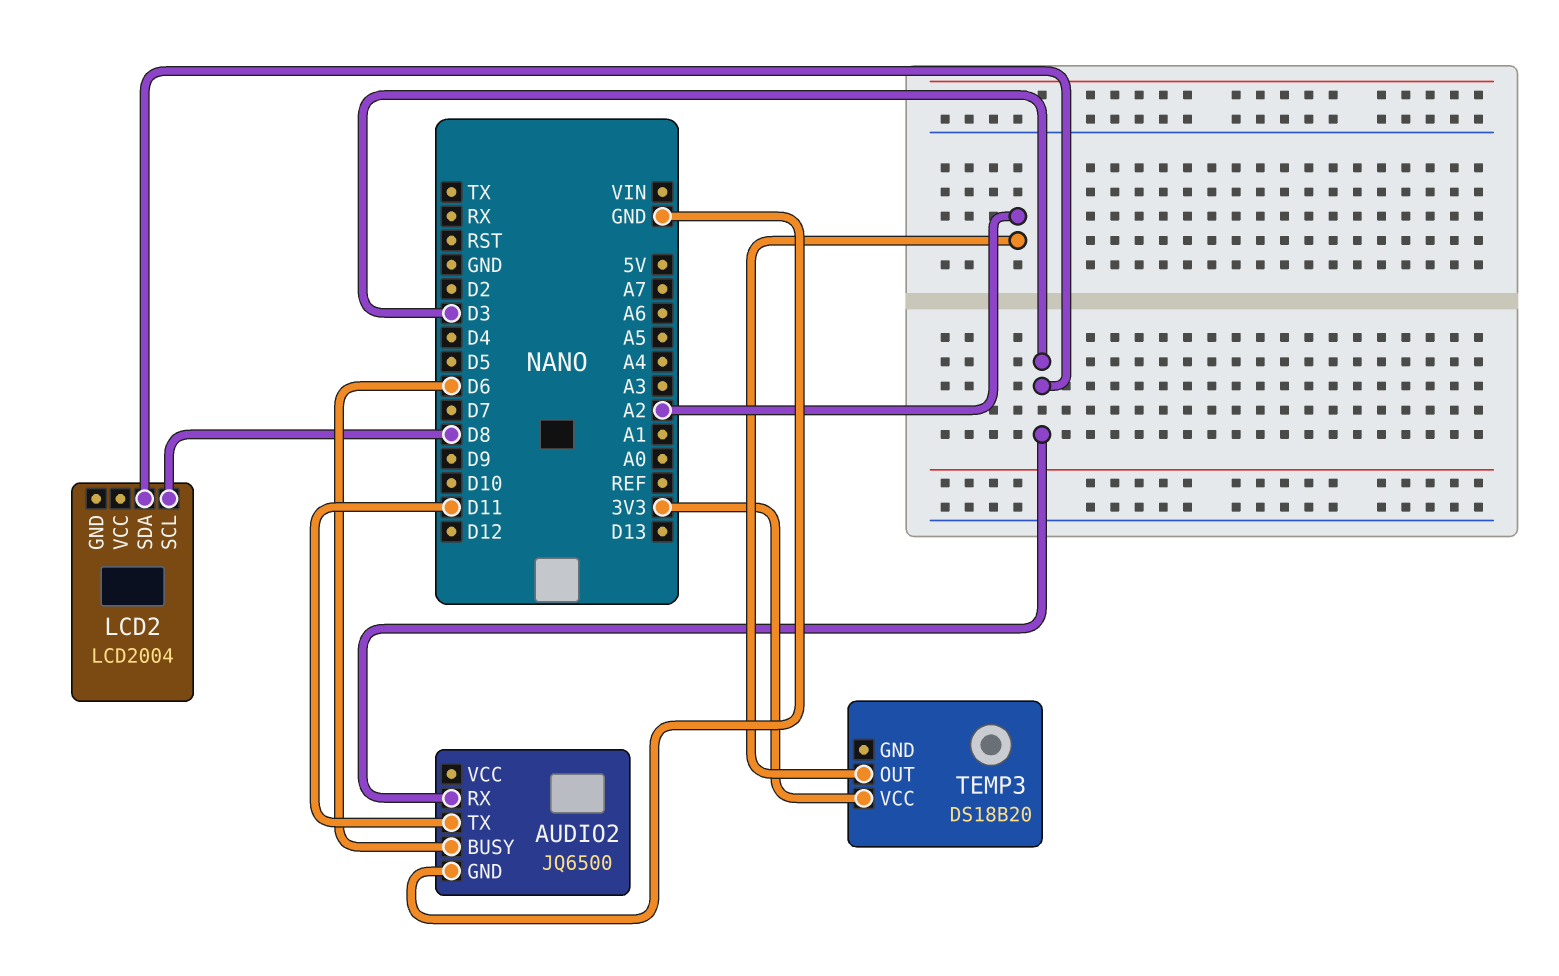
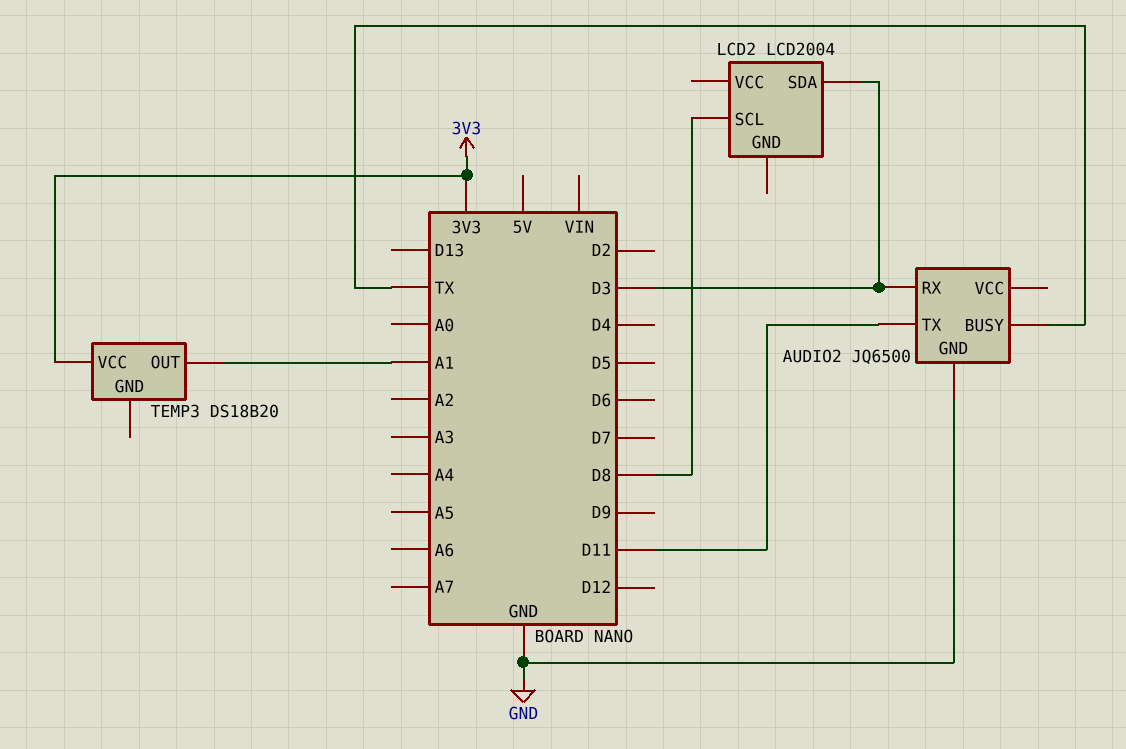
AUDIO2 pin BUSY: D6 -> TX
TEMP3 pin OUT: A2 -> A1

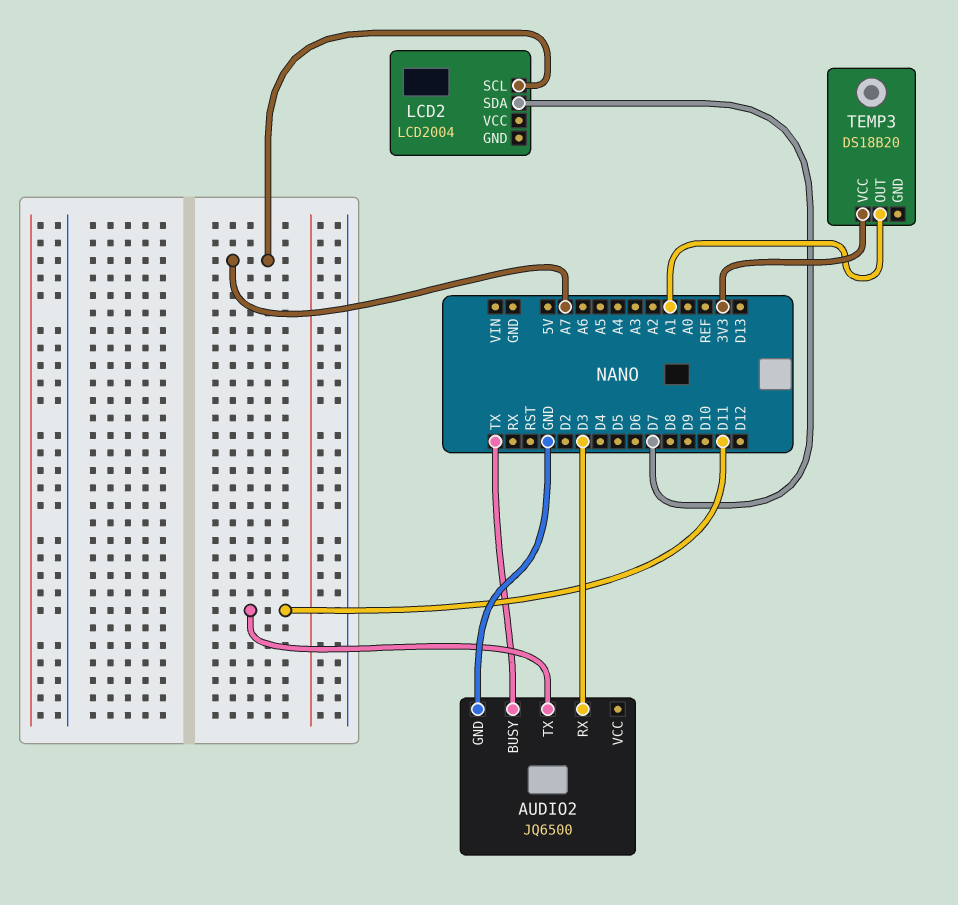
LCD2 pin SCL: D8 -> A7
LCD2 pin SDA: D3 -> D7

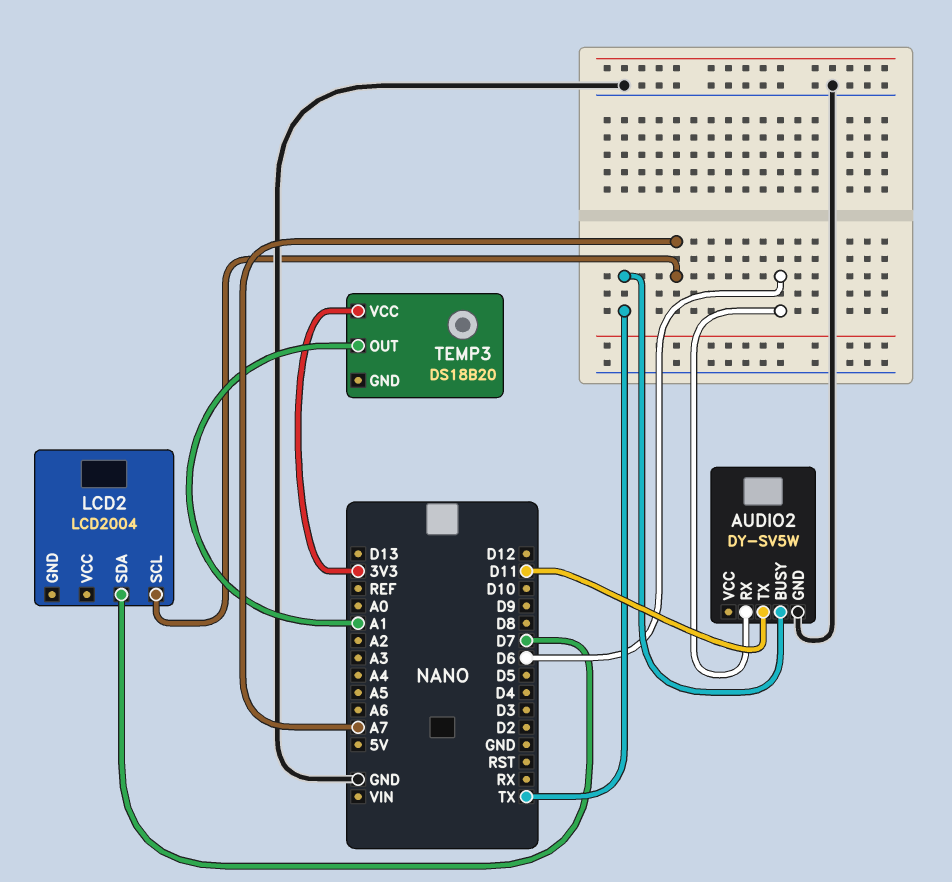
AUDIO2: JQ6500 -> DY-SV5W
AUDIO2 pin RX: D3 -> D6

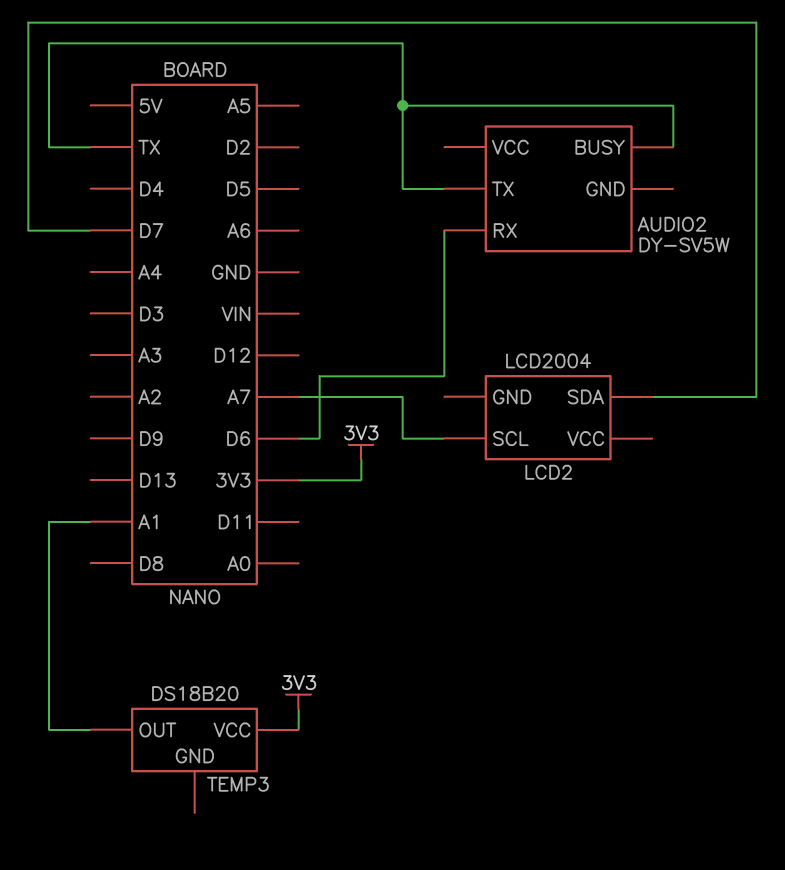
AUDIO2 pin GND: GND -> none
AUDIO2 pin TX: D11 -> TX

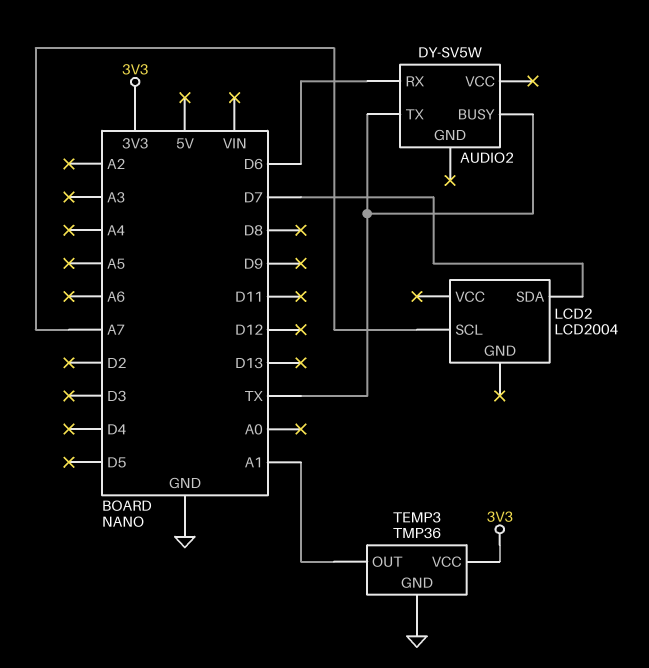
TEMP3: DS18B20 -> TMP36
TEMP3 pin GND: none -> GND

